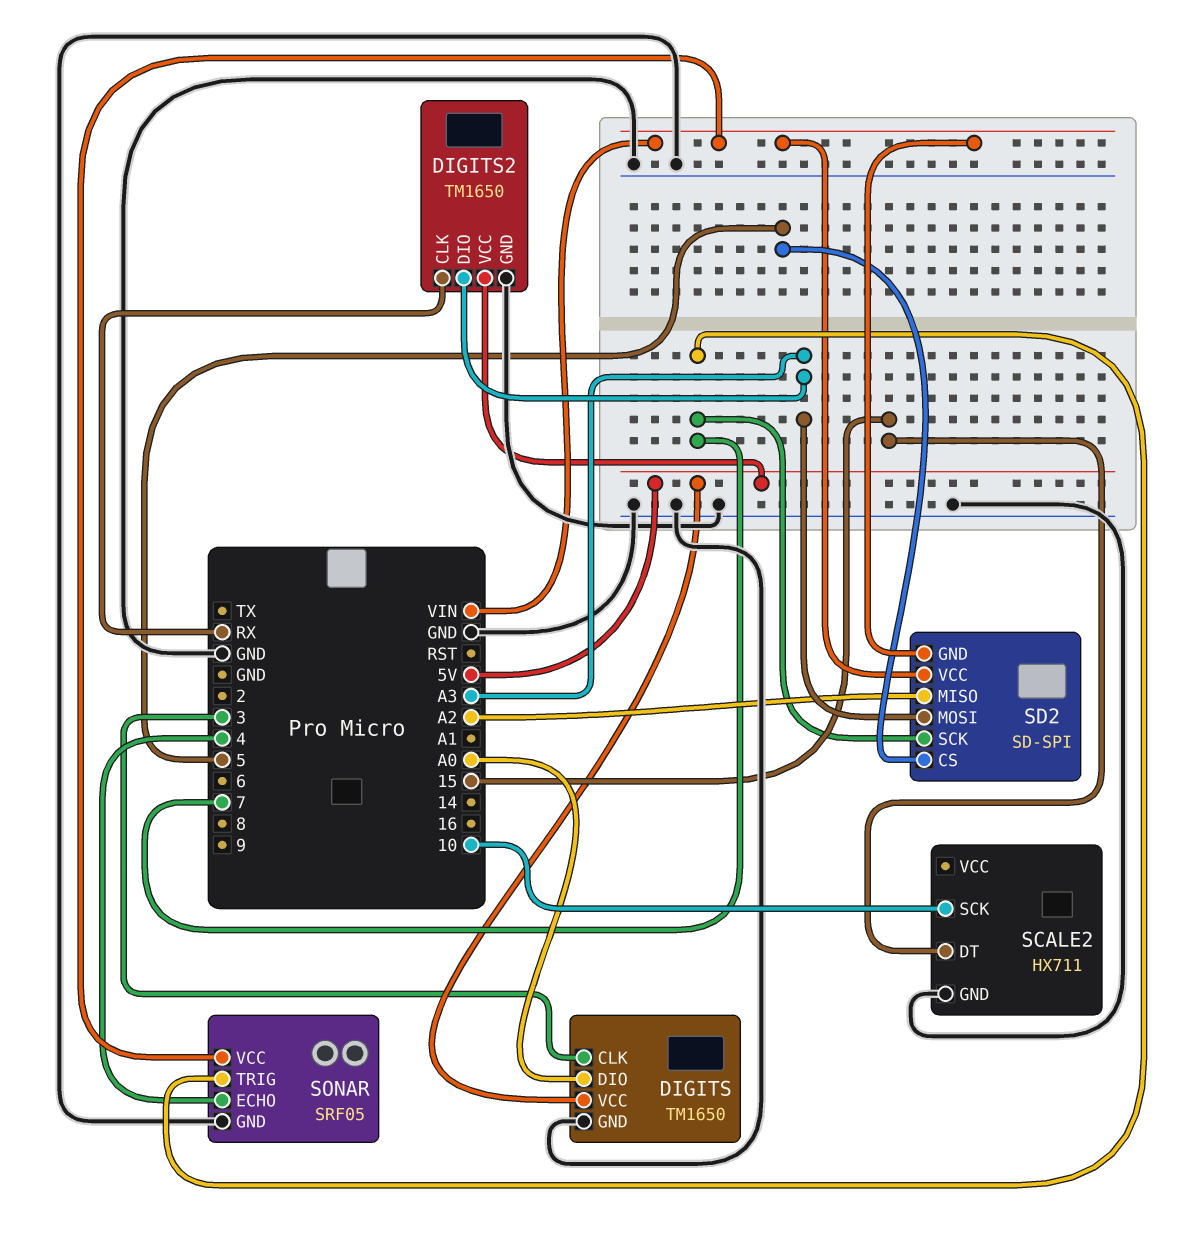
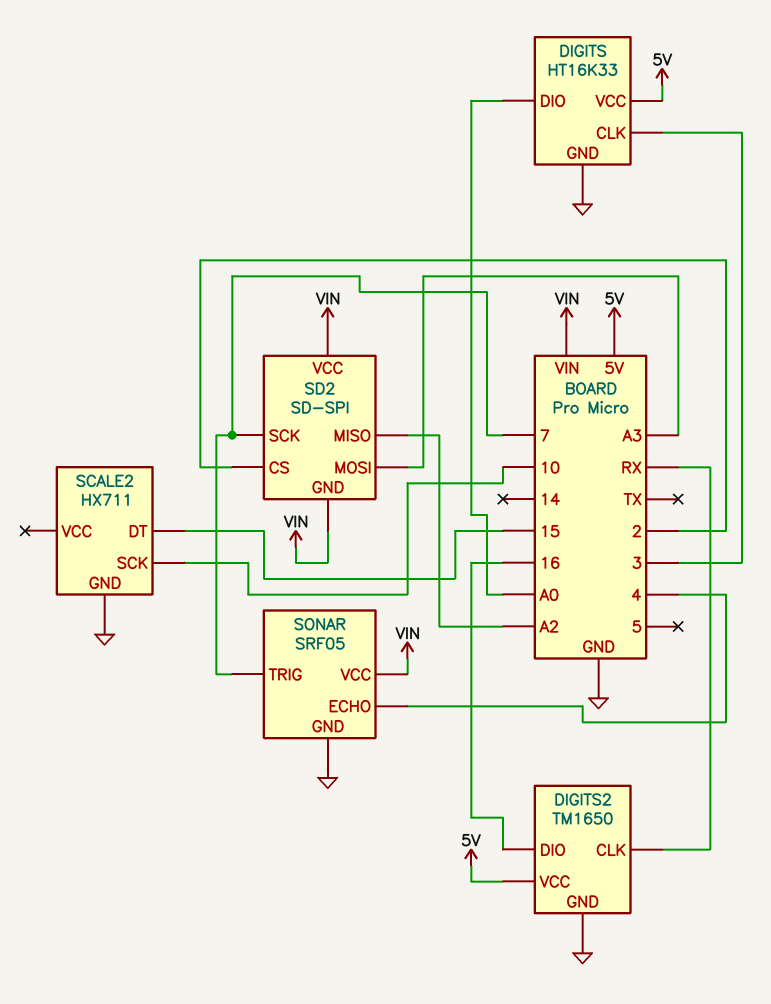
DIGITS: TM1650 -> HT16K33
DIGITS2 pin DIO: A3 -> 16
SD2 pin CS: 5 -> 2

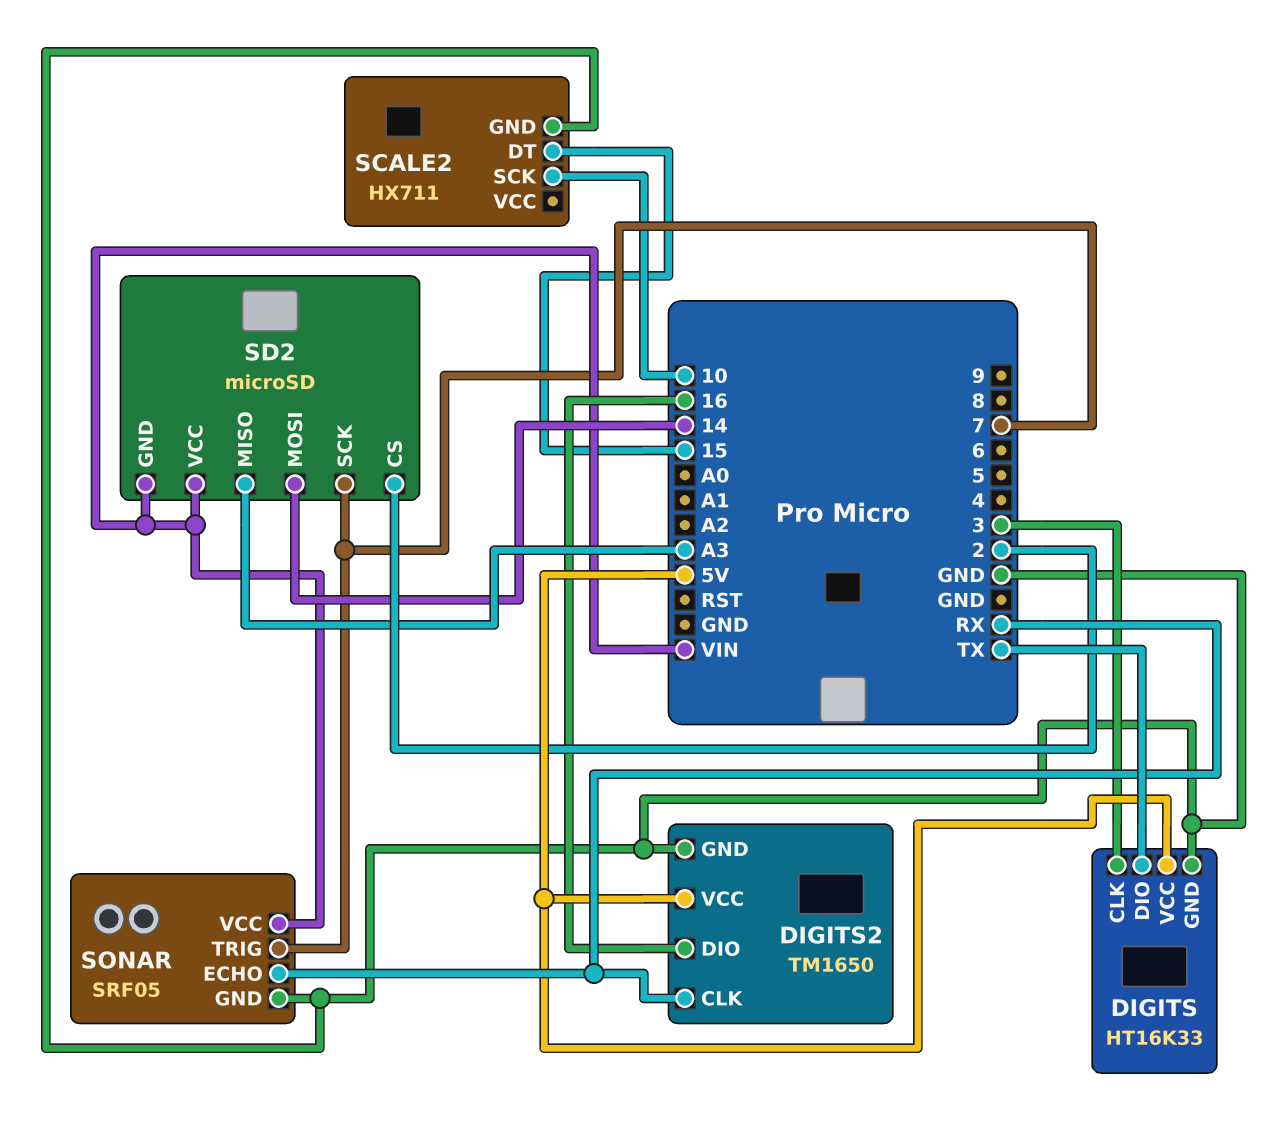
DIGITS pin DIO: A0 -> TX
SD2: SD-SPI -> microSD
SD2 pin MISO: A2 -> A3
SD2 pin MOSI: A3 -> 14
SONAR pin ECHO: 4 -> RX

